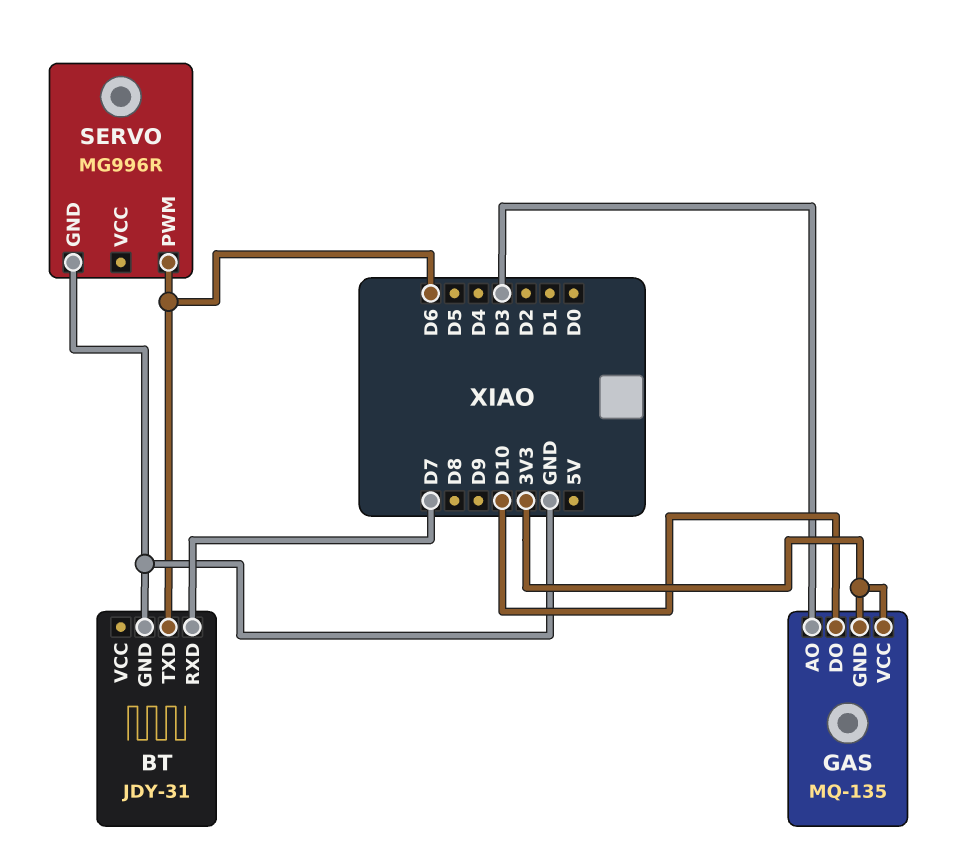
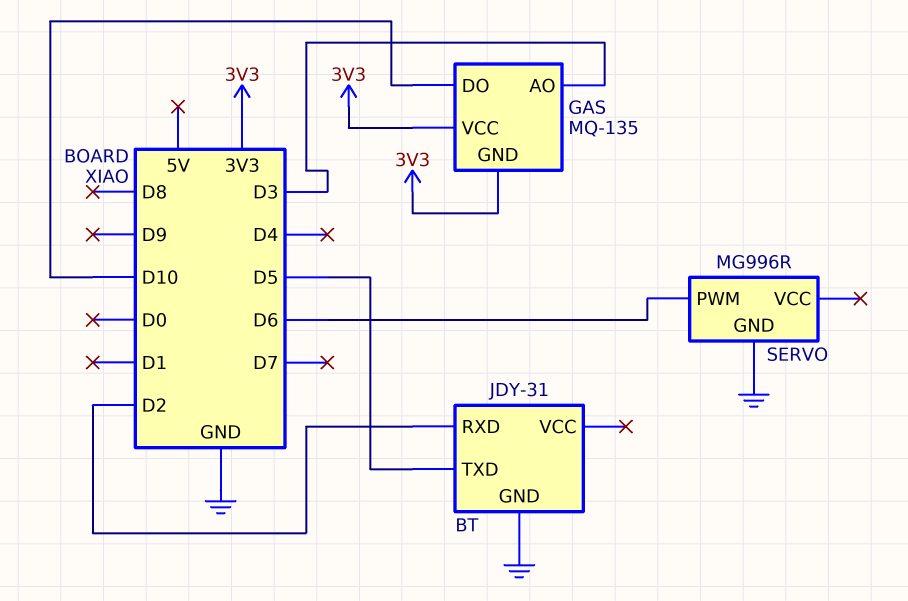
BT pin RXD: D7 -> D2
BT pin TXD: D6 -> D5

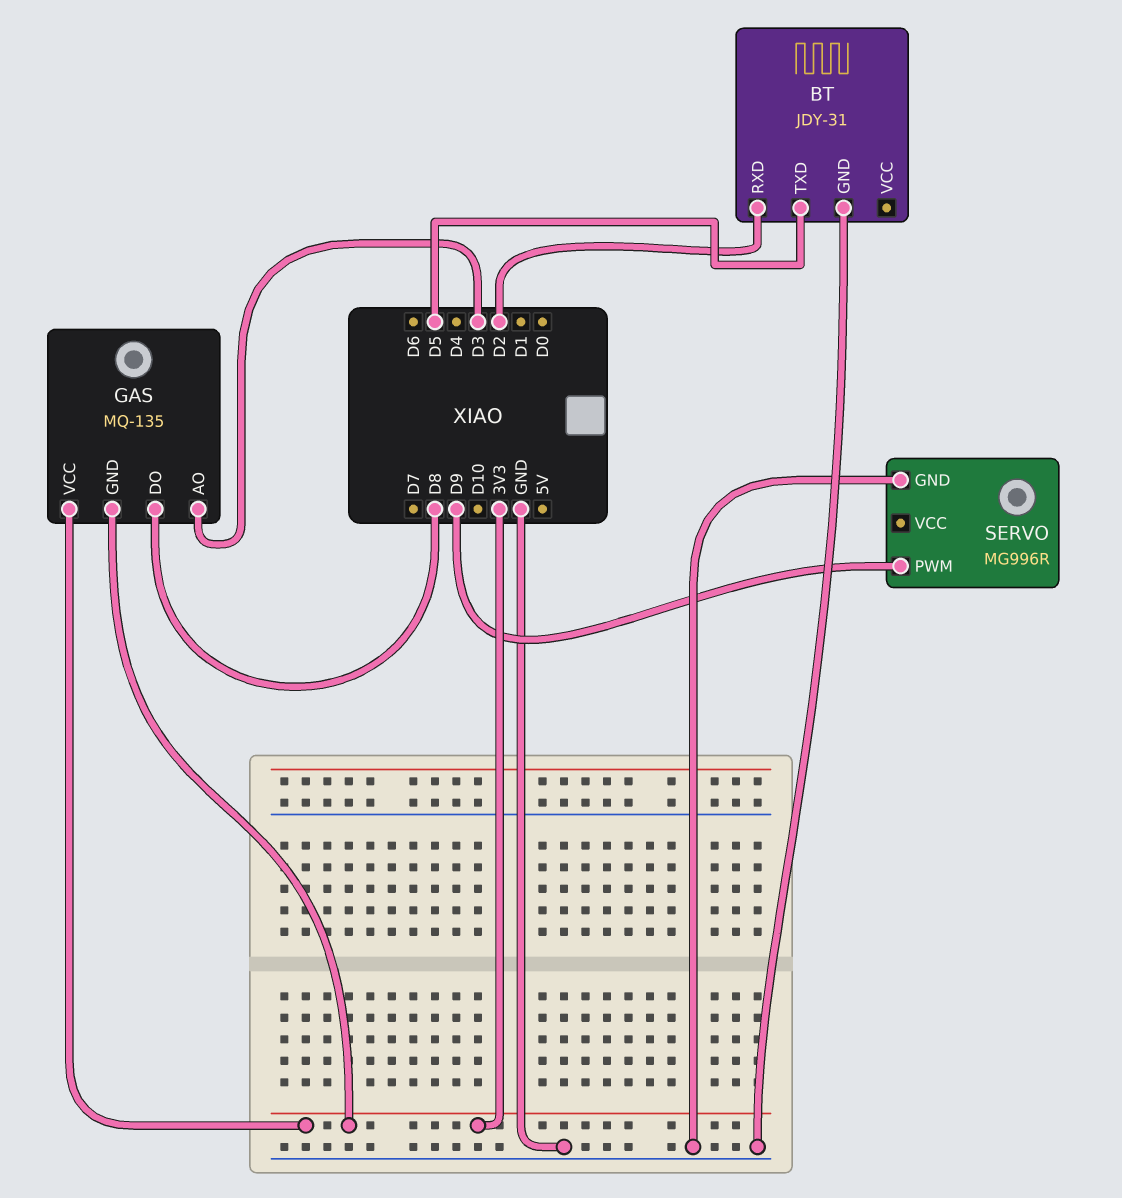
GAS pin DO: D10 -> D8
SERVO pin PWM: D6 -> D9

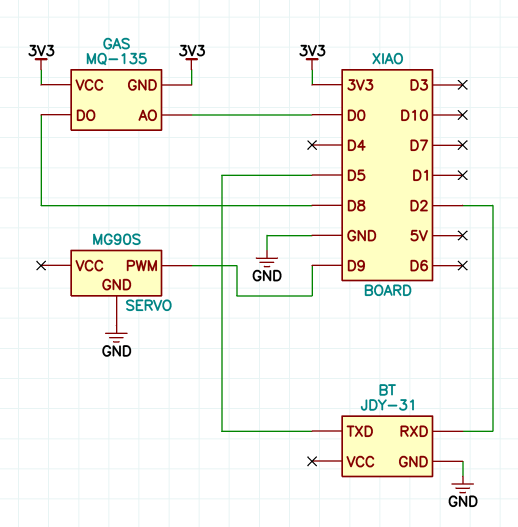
GAS pin AO: D3 -> D0
SERVO: MG996R -> MG90S

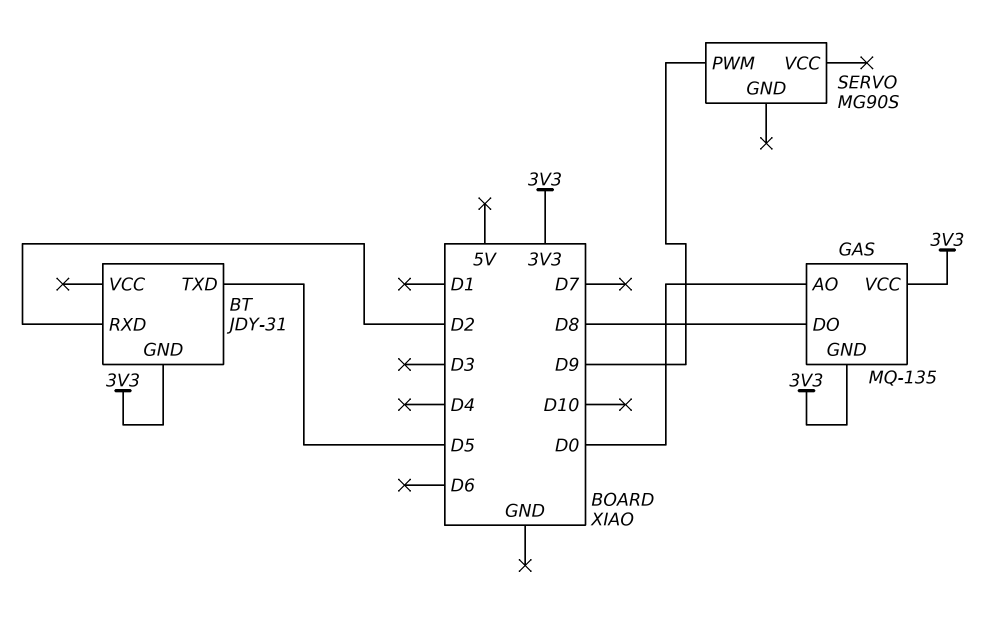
BT pin GND: GND -> 3V3
SERVO pin GND: GND -> none

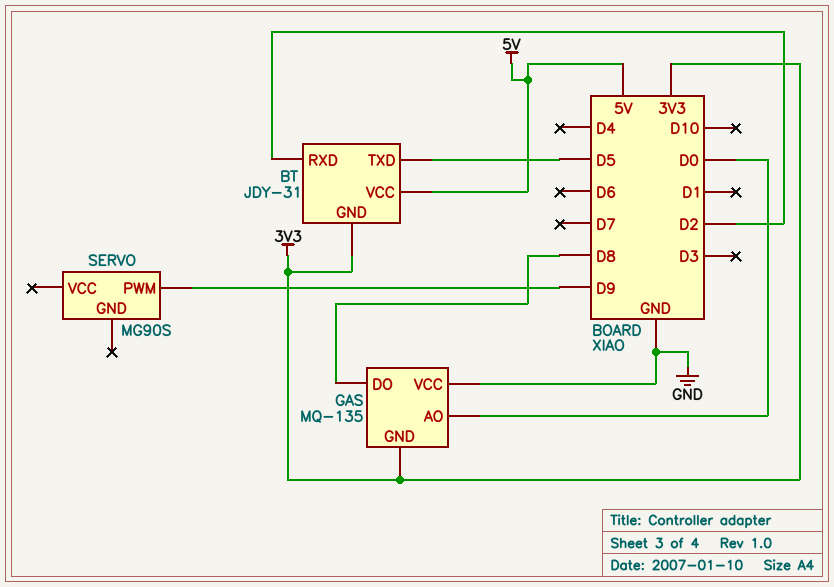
BT pin VCC: none -> 5V
GAS pin VCC: 3V3 -> GND

